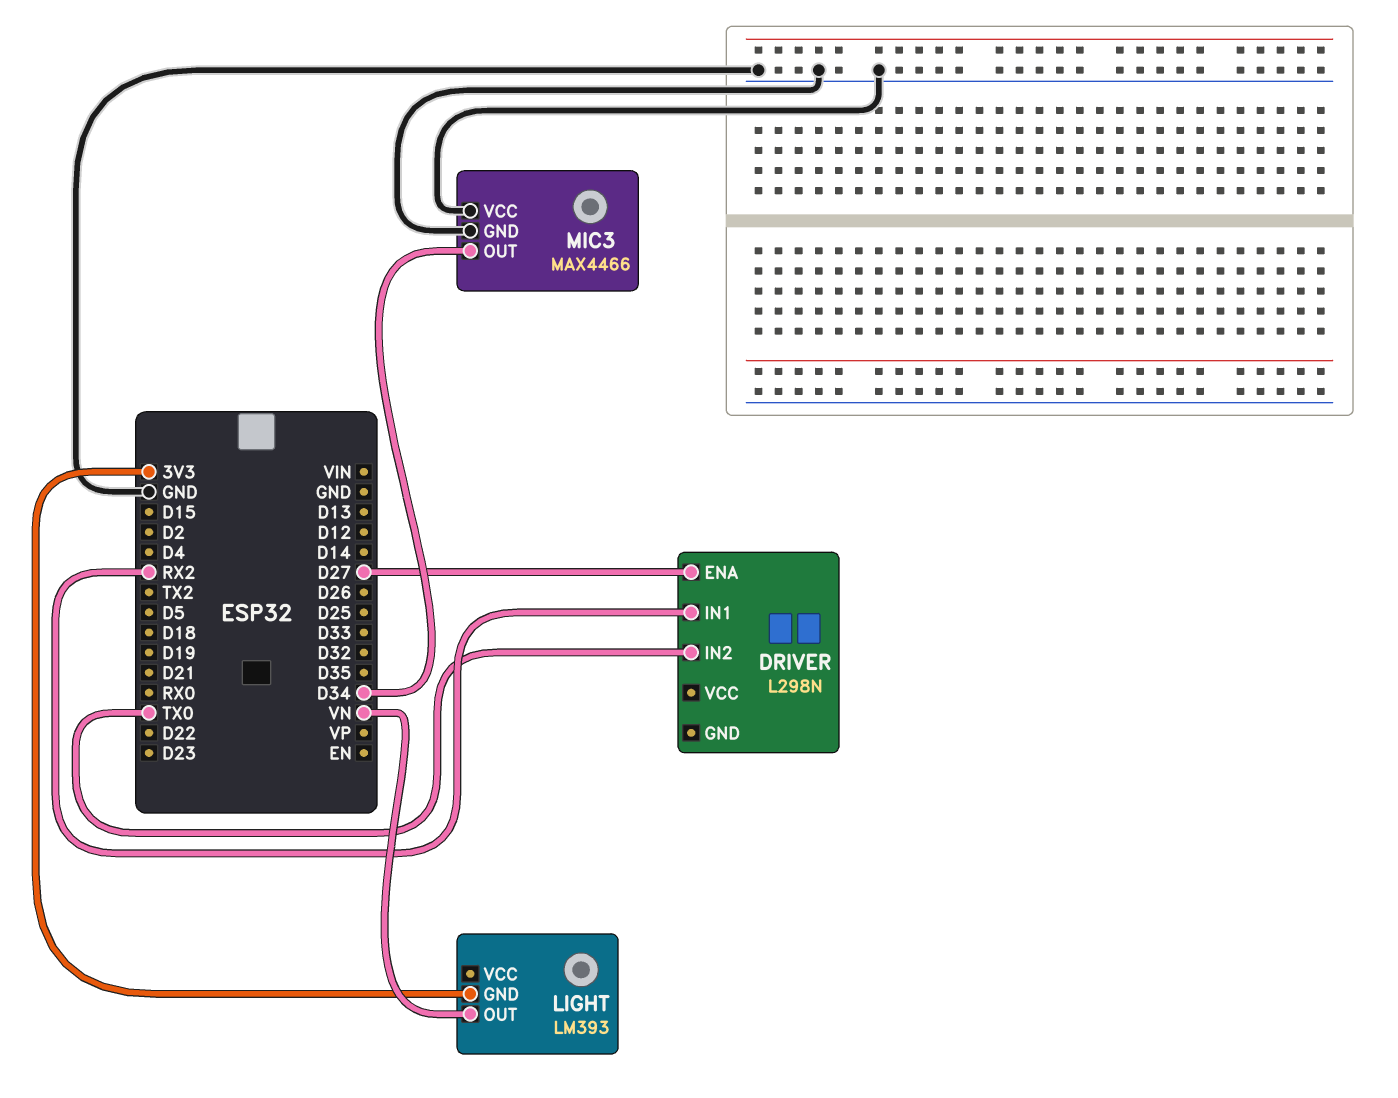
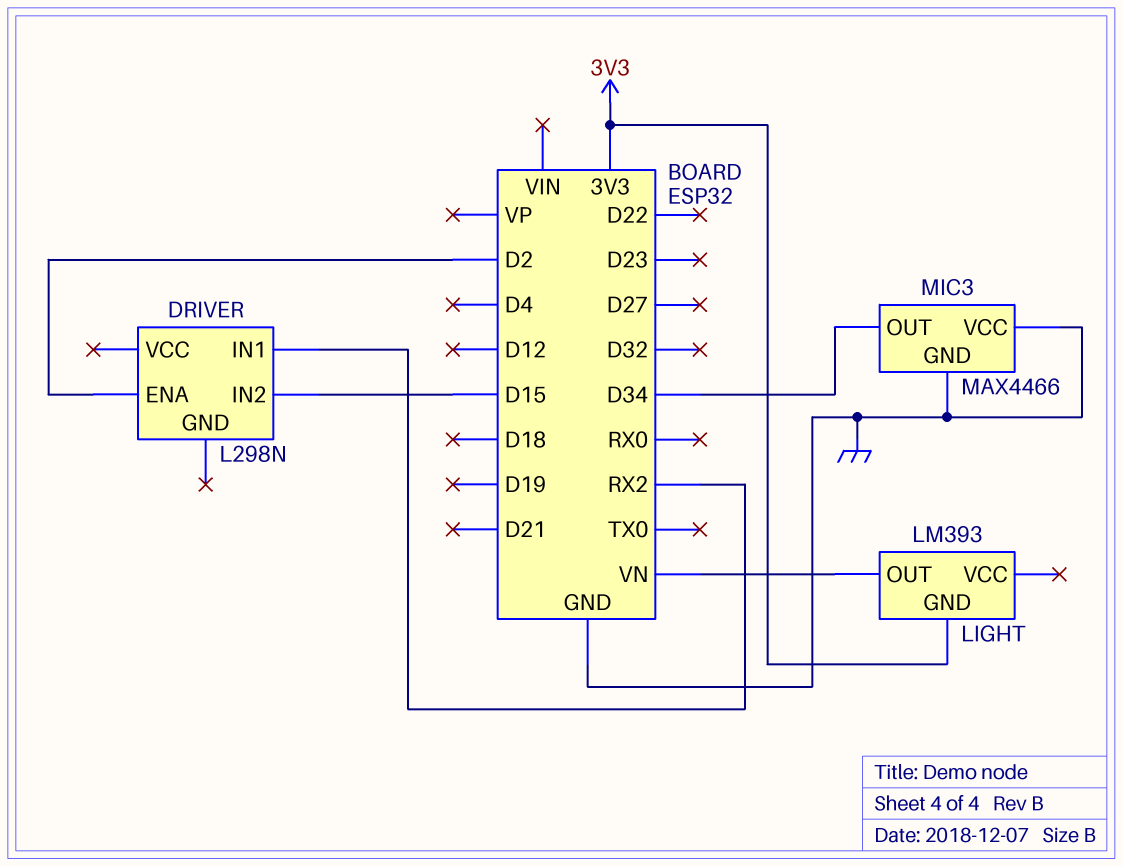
DRIVER pin ENA: D27 -> D2
DRIVER pin IN2: TX0 -> D15

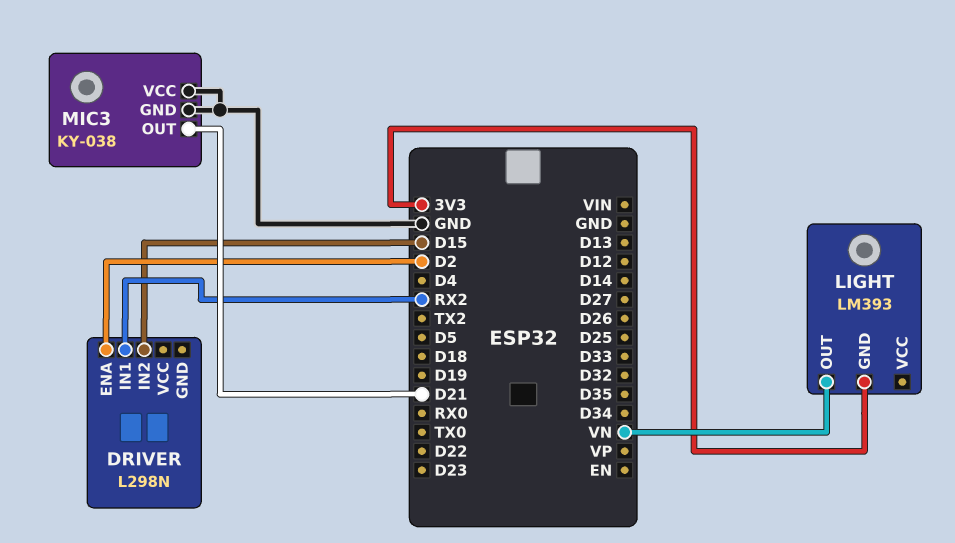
MIC3: MAX4466 -> KY-038
MIC3 pin OUT: D34 -> D21

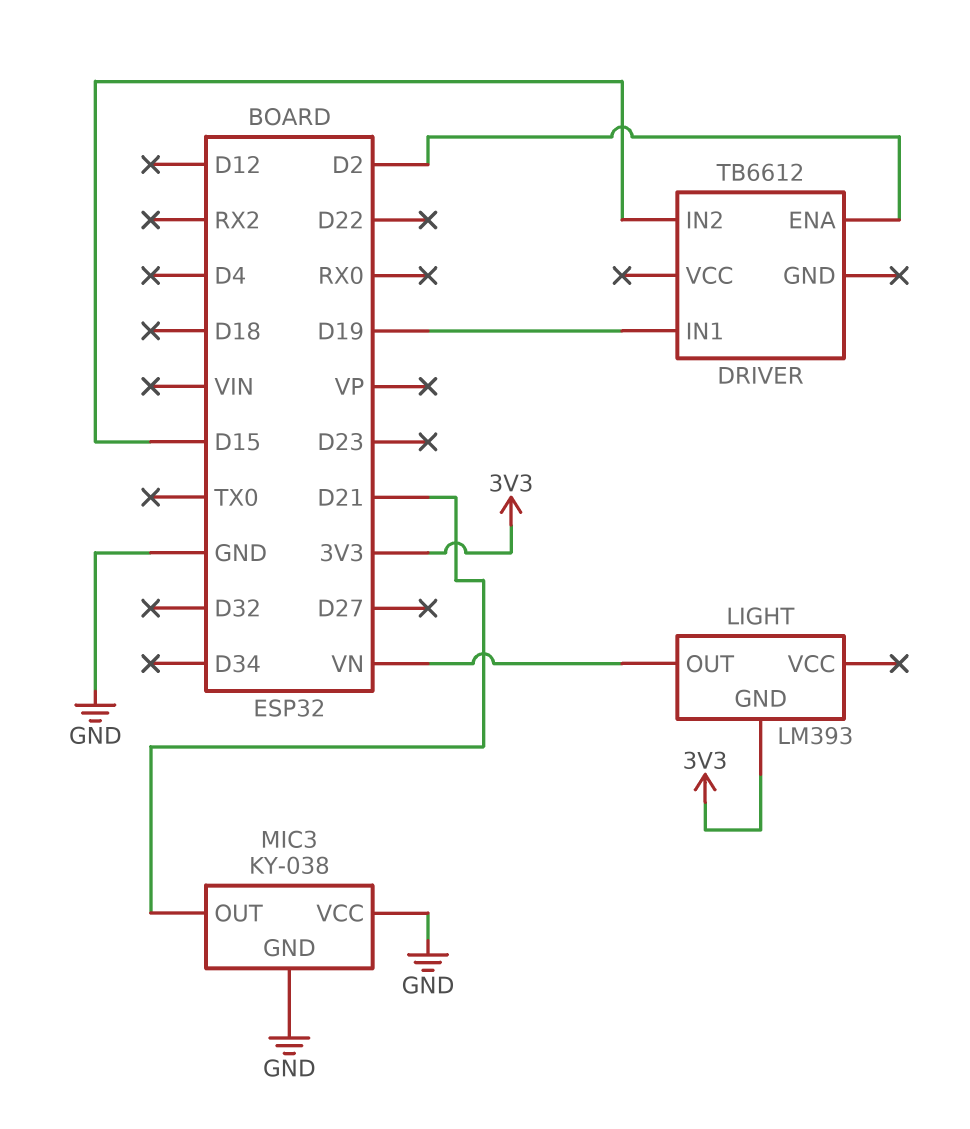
DRIVER: L298N -> TB6612
DRIVER pin IN1: RX2 -> D19

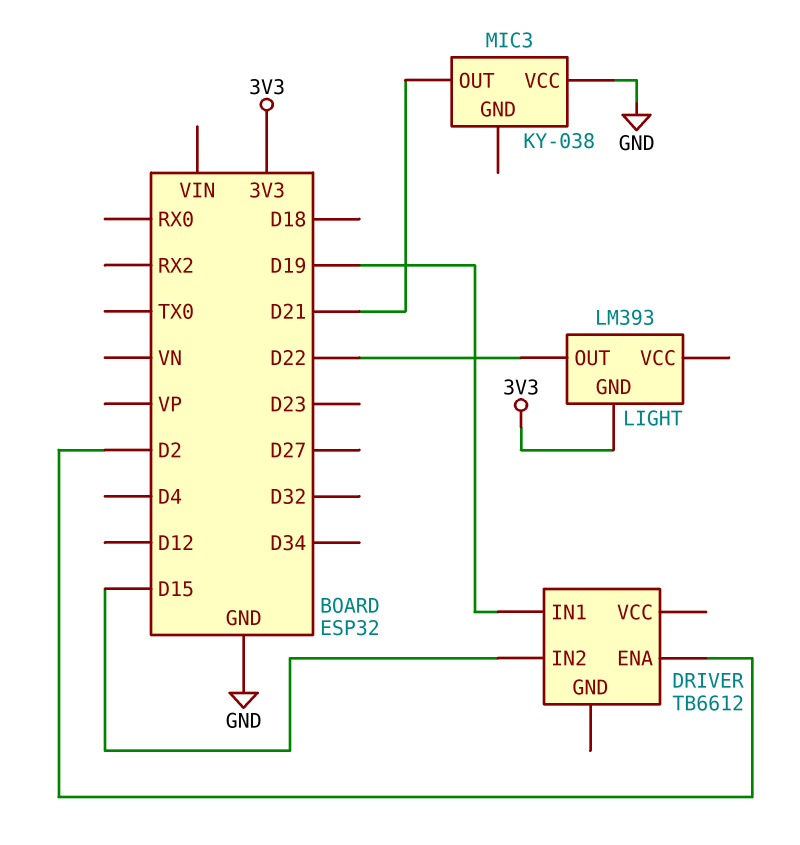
LIGHT pin OUT: VN -> D22
MIC3 pin GND: GND -> none

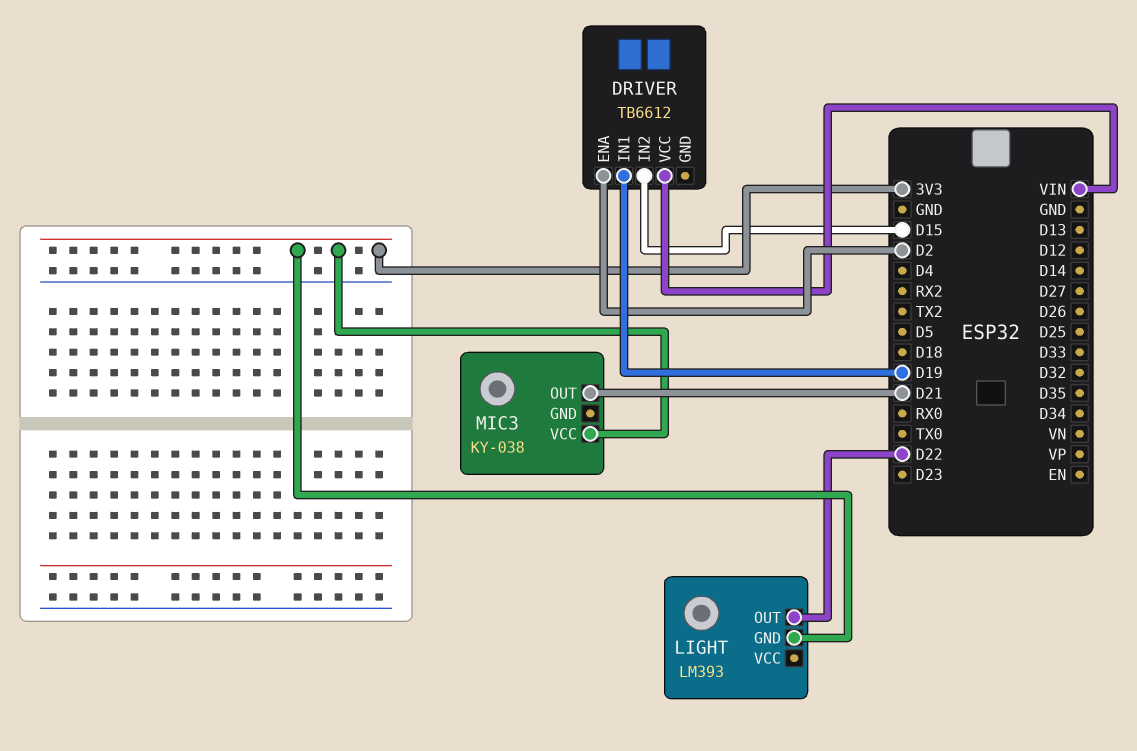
DRIVER pin VCC: none -> VIN
MIC3 pin VCC: GND -> 3V3

